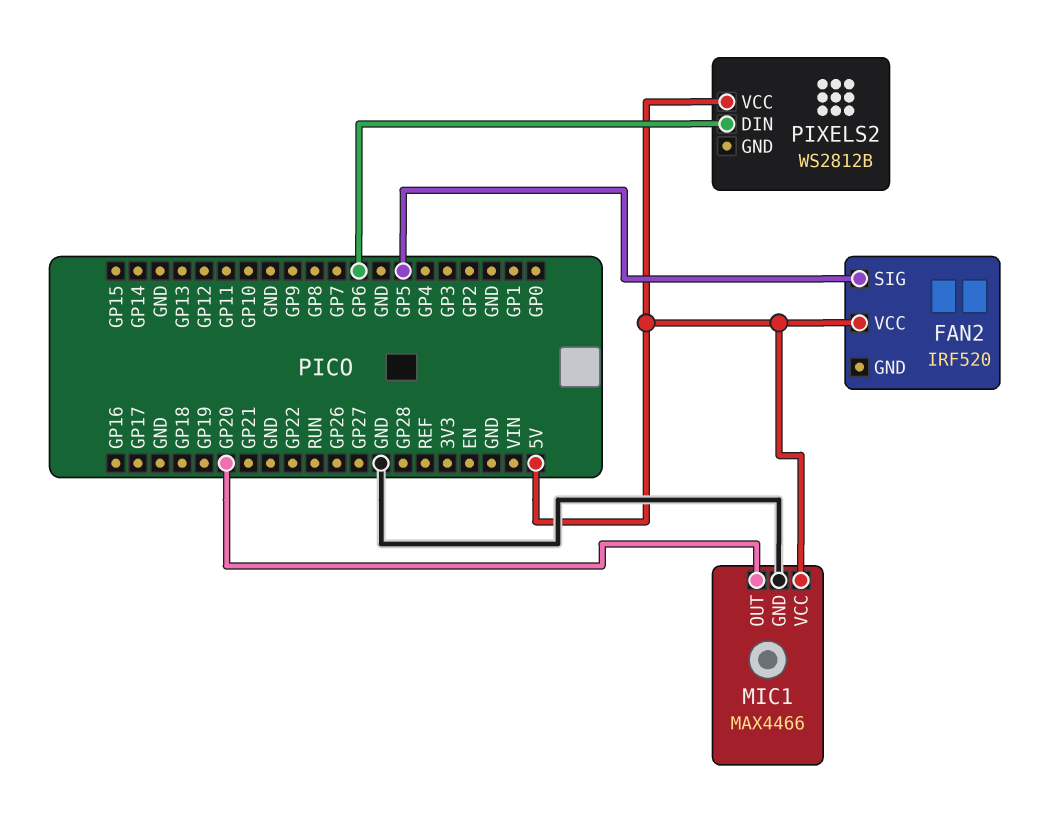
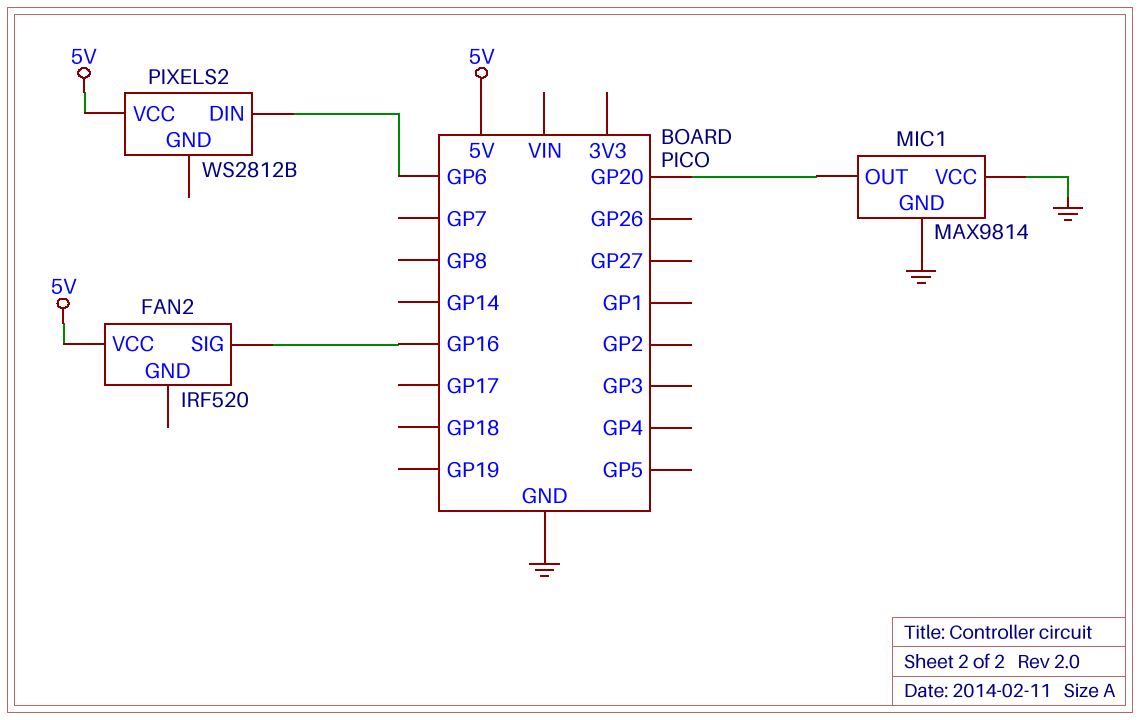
FAN2 pin SIG: GP5 -> GP16
MIC1: MAX4466 -> MAX9814
MIC1 pin VCC: 5V -> GND

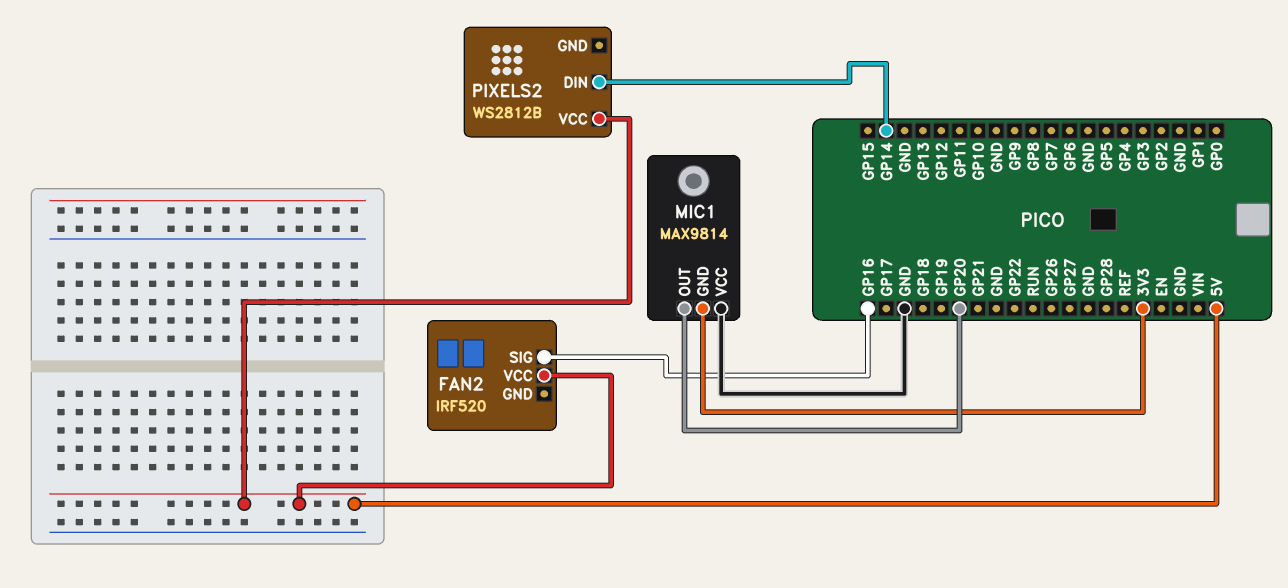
MIC1 pin GND: GND -> 3V3
PIXELS2 pin DIN: GP6 -> GP14

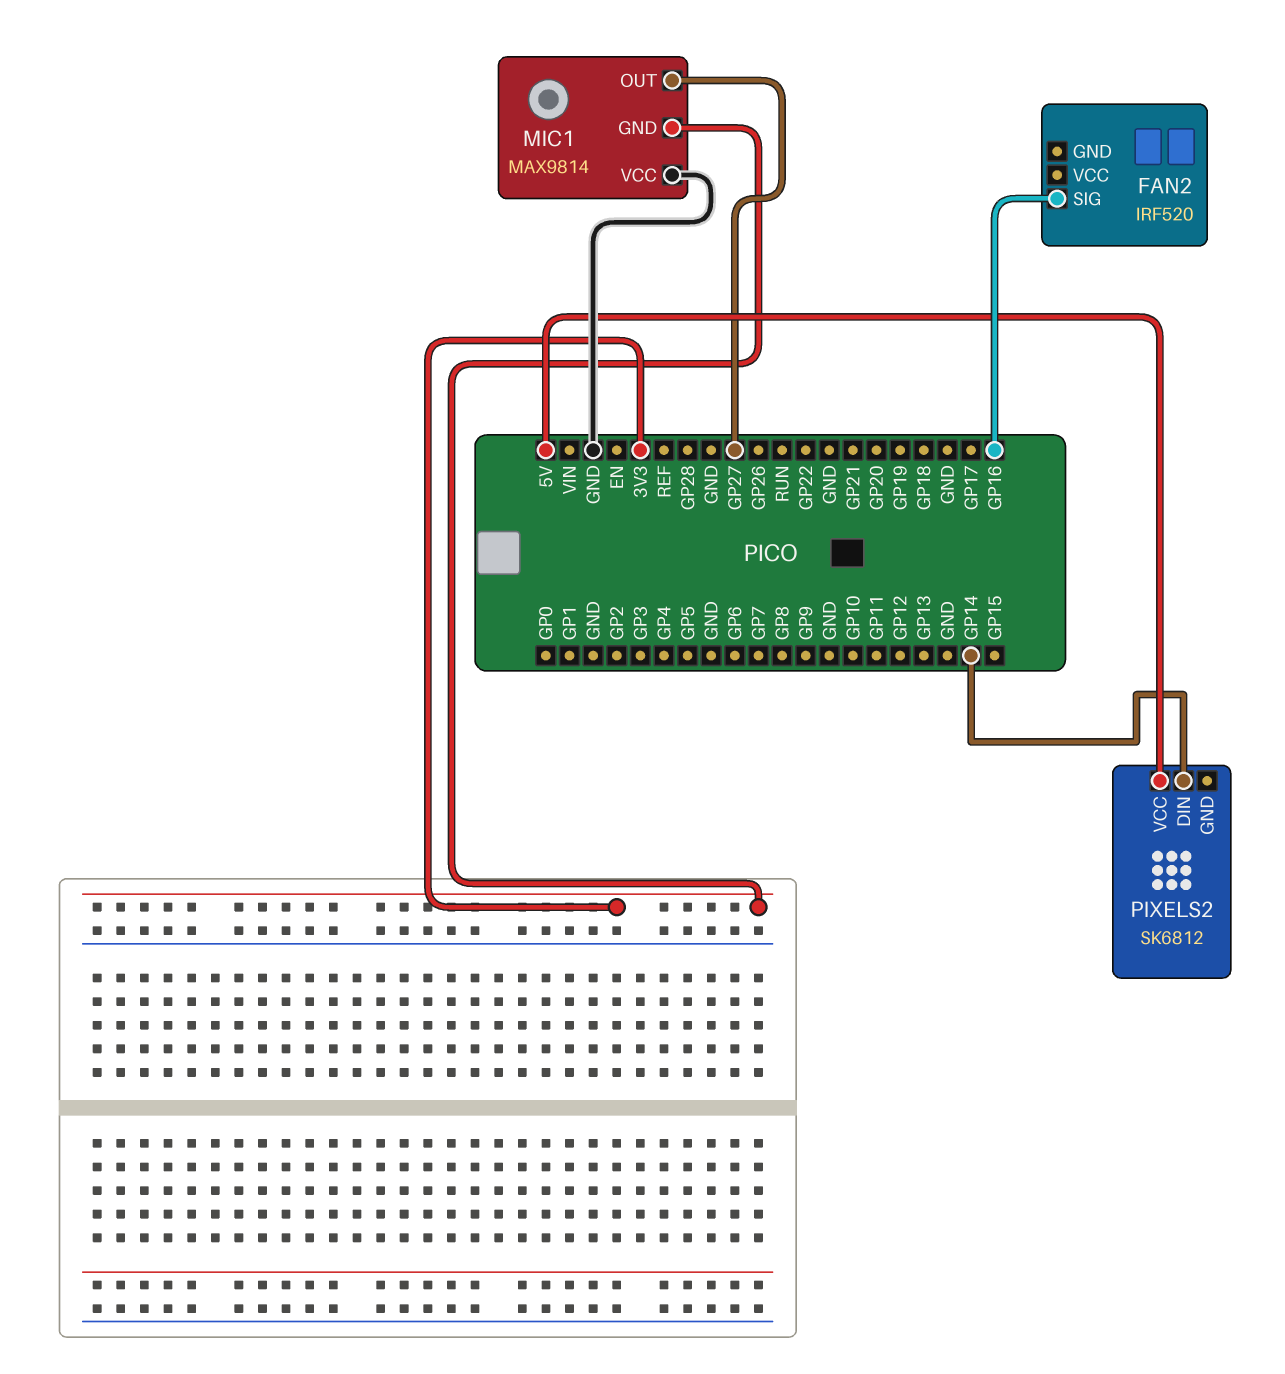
FAN2 pin VCC: 5V -> none
MIC1 pin OUT: GP20 -> GP27
PIXELS2: WS2812B -> SK6812

